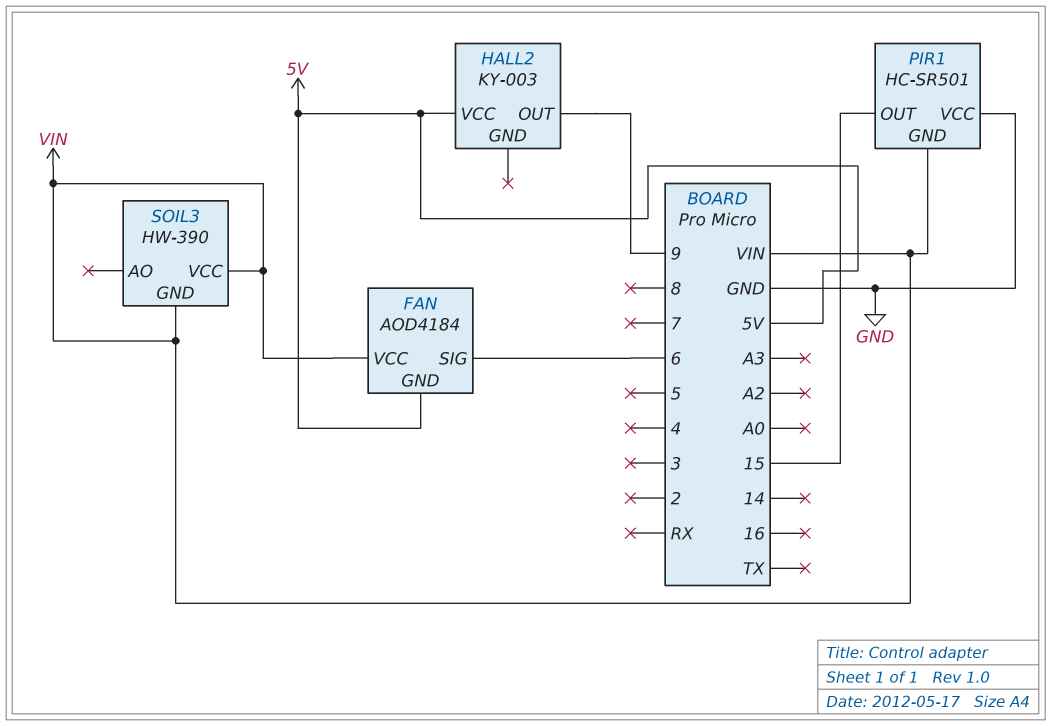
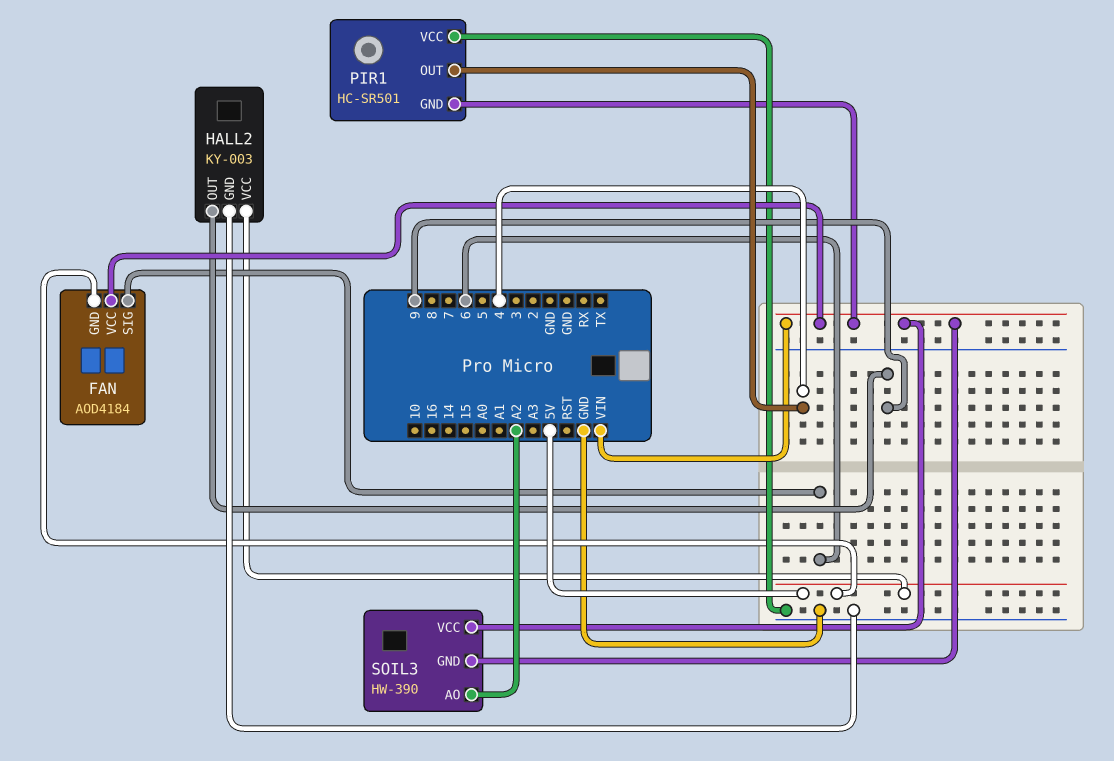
HALL2 pin GND: none -> GND
PIR1 pin OUT: 15 -> 4
SOIL3 pin AO: none -> A2

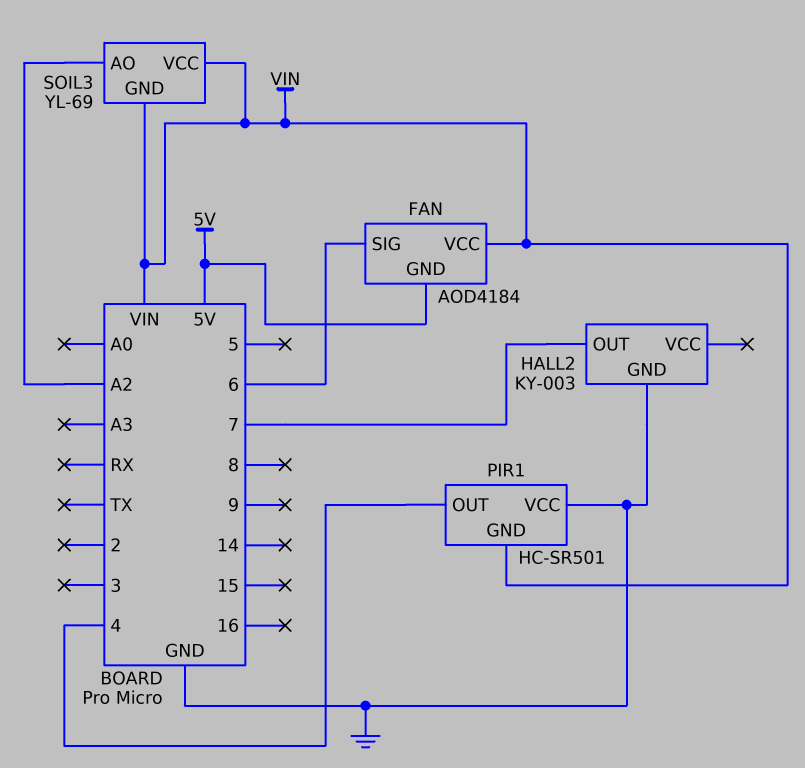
HALL2 pin OUT: 9 -> 7
HALL2 pin VCC: 5V -> none
SOIL3: HW-390 -> YL-69

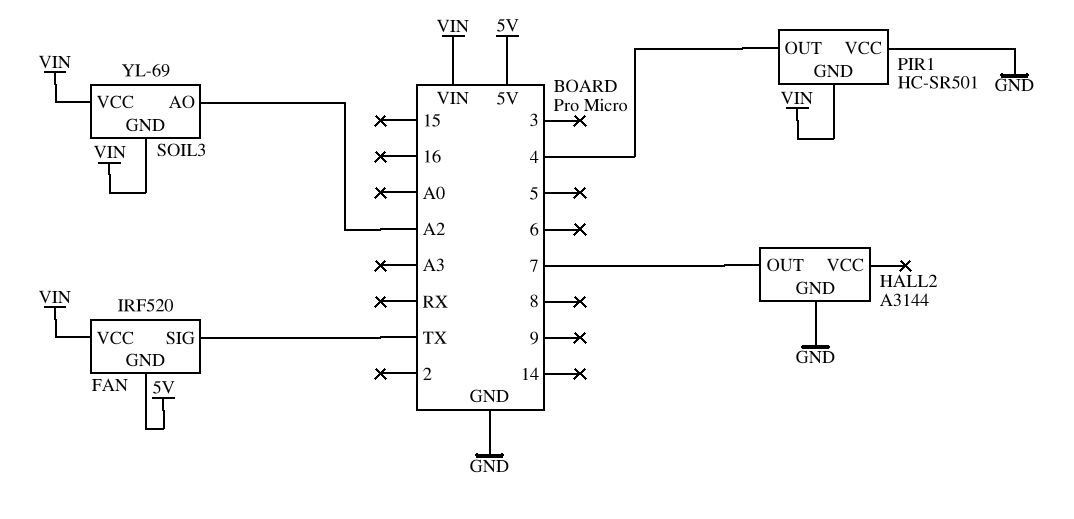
FAN: AOD4184 -> IRF520
FAN pin SIG: 6 -> TX
HALL2: KY-003 -> A3144

